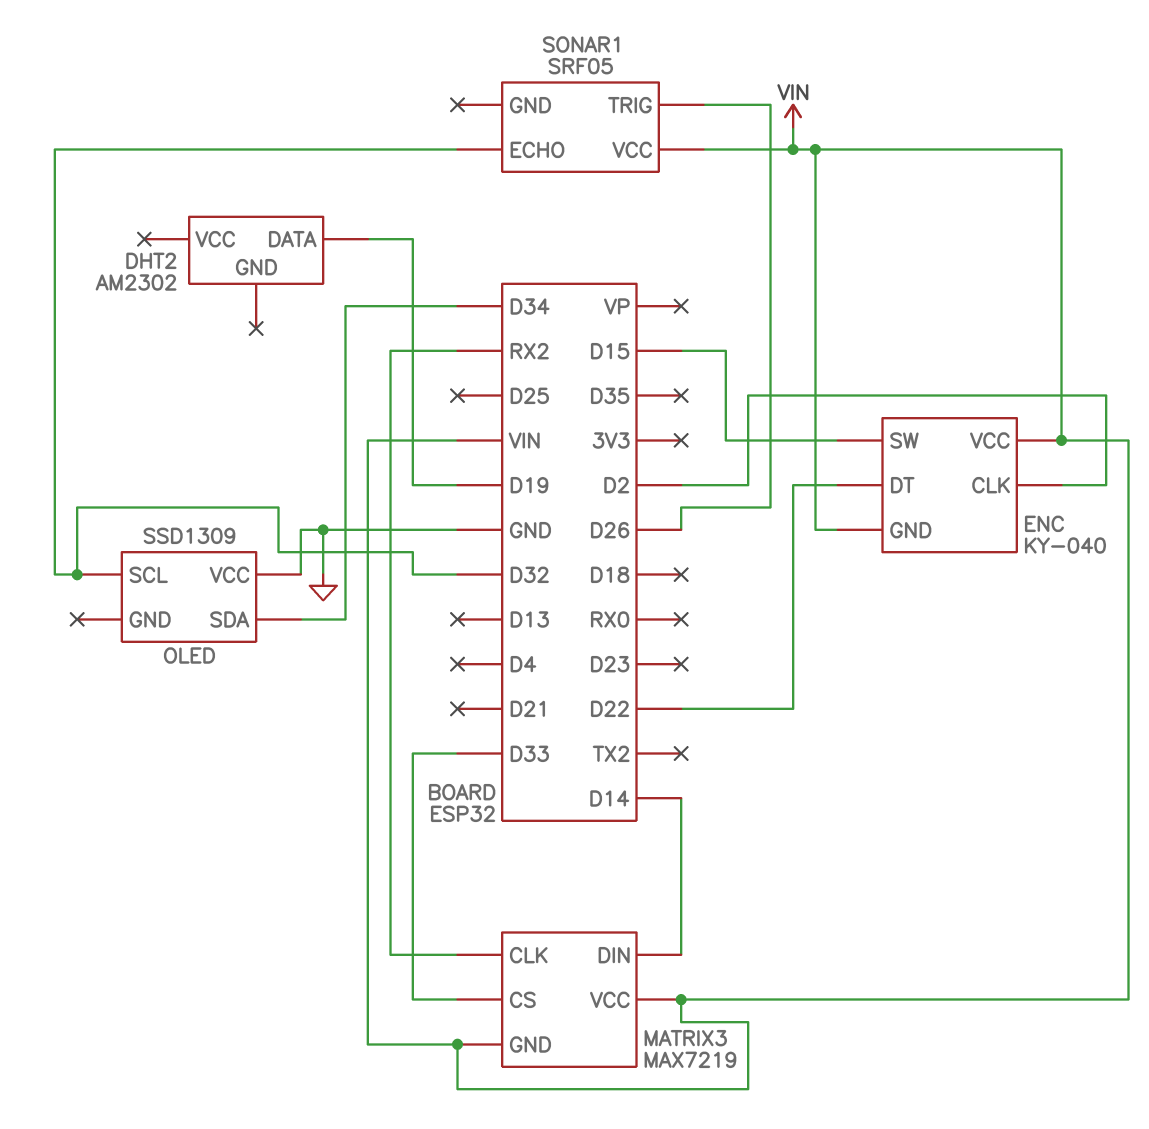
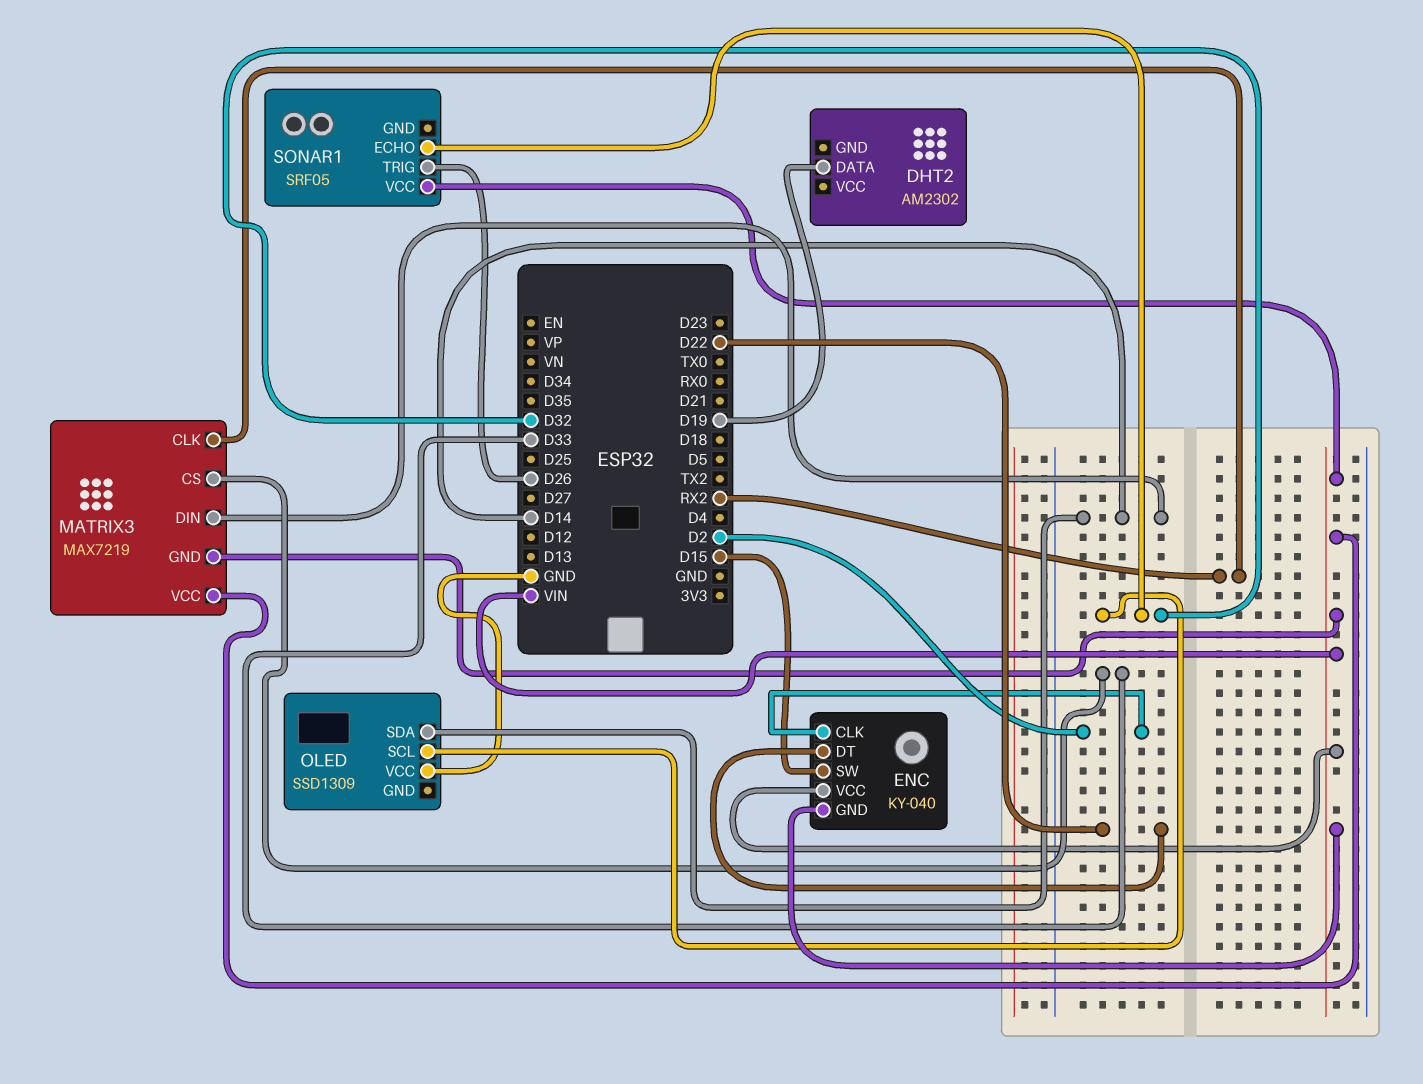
OLED pin SDA: D34 -> D14

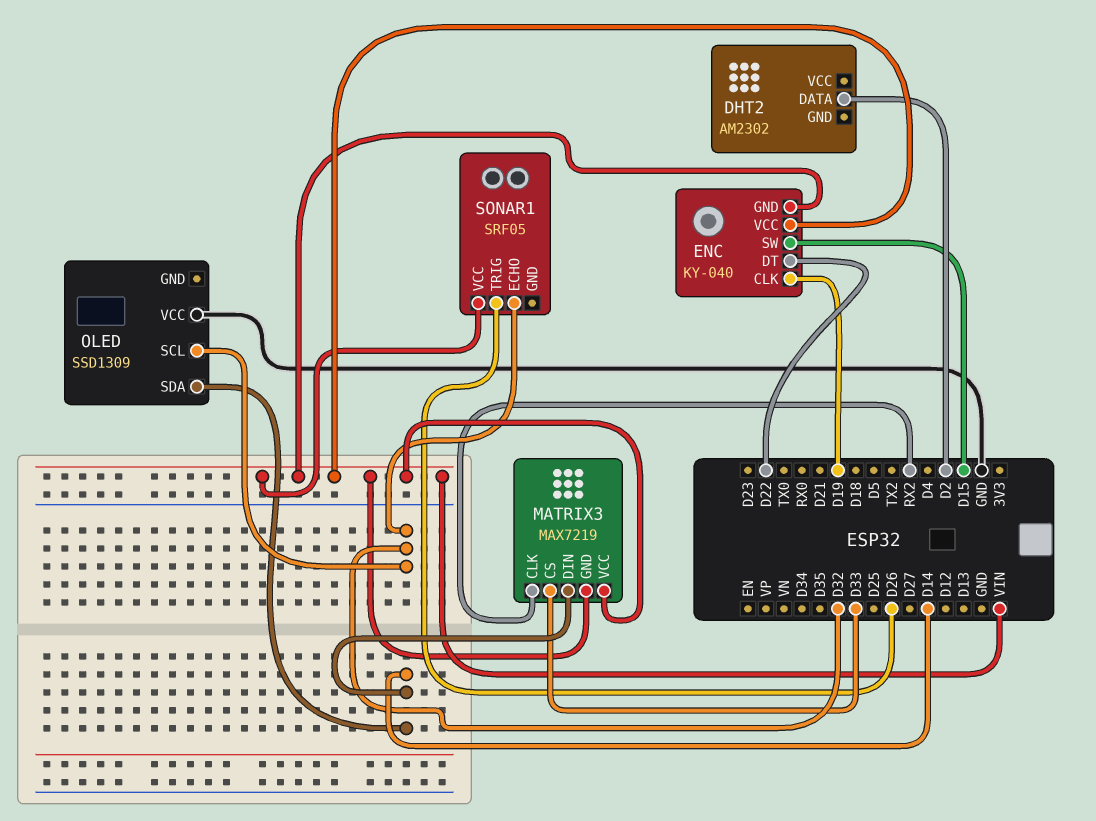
DHT2 pin DATA: D19 -> D2
ENC pin CLK: D2 -> D19

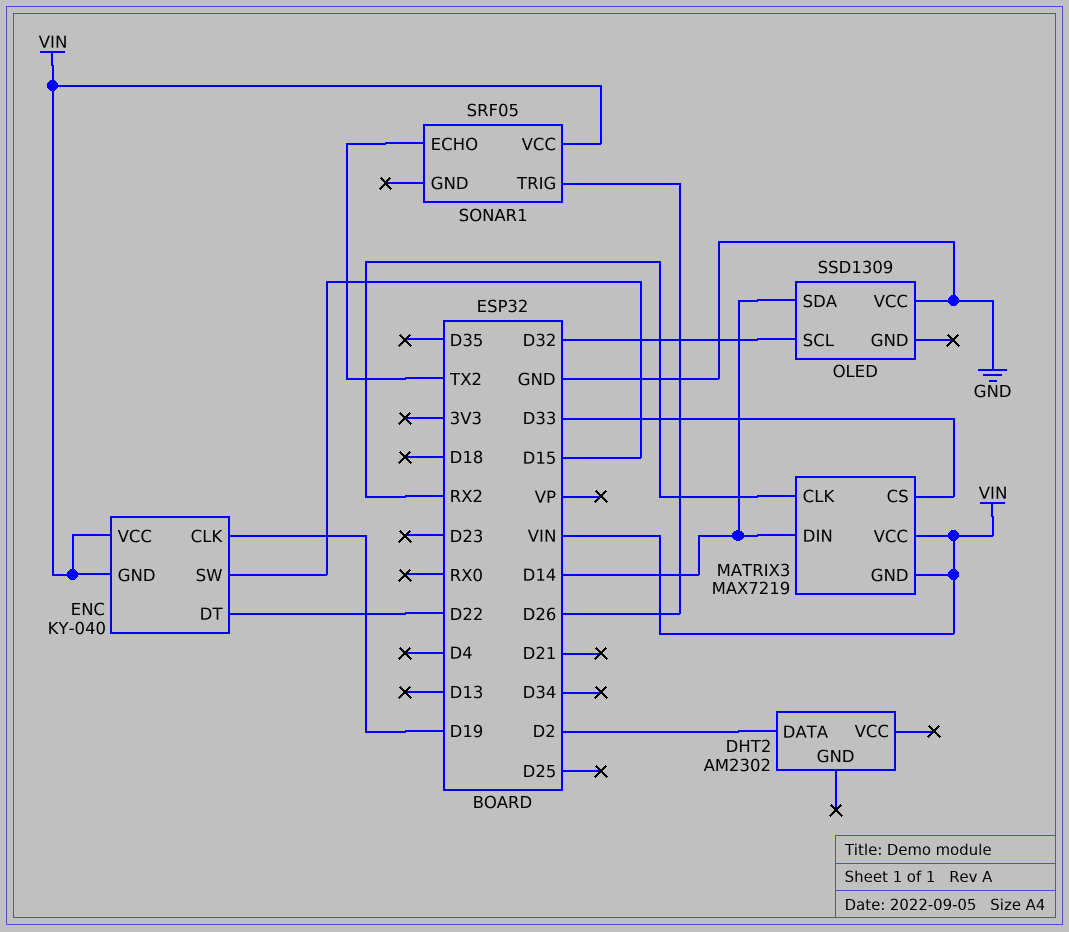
SONAR1 pin ECHO: D32 -> TX2

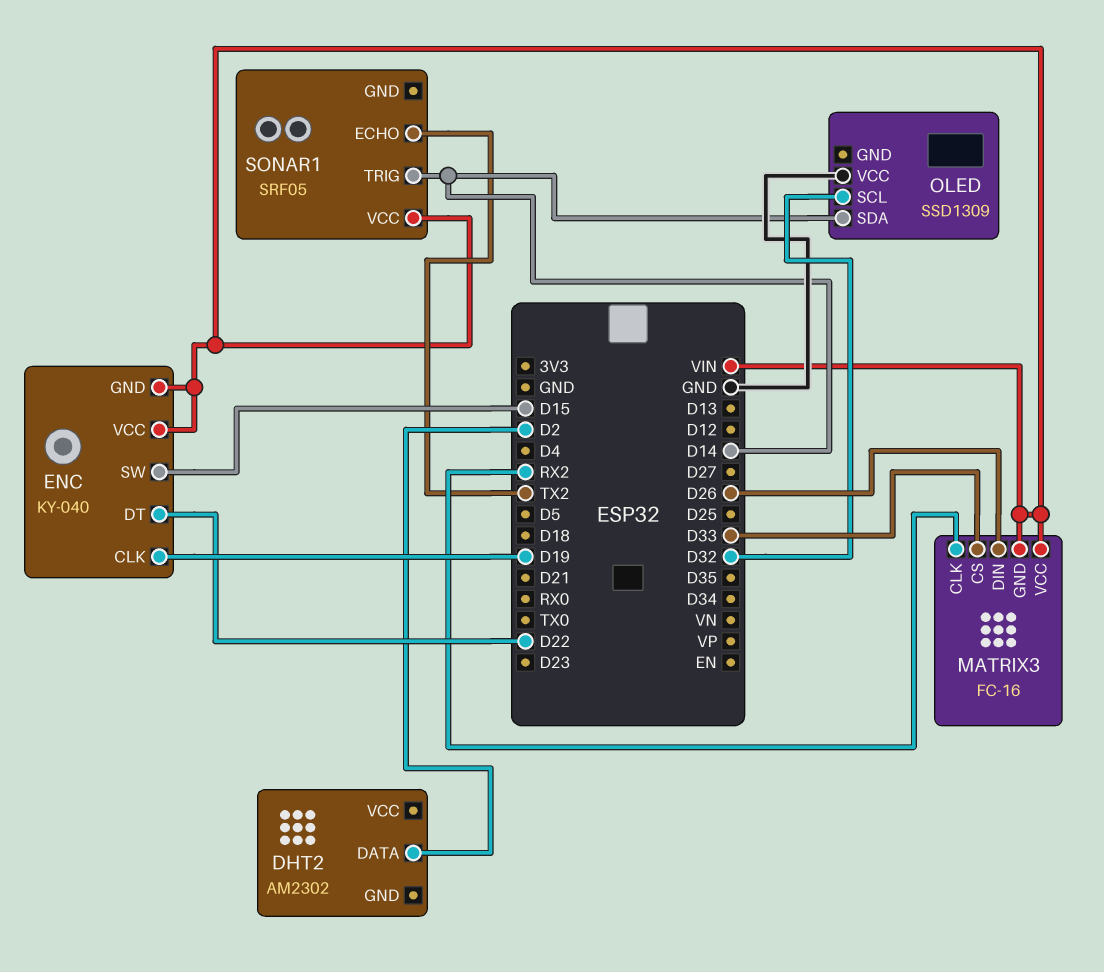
MATRIX3: MAX7219 -> FC-16
MATRIX3 pin DIN: D14 -> D26
SONAR1 pin TRIG: D26 -> D14

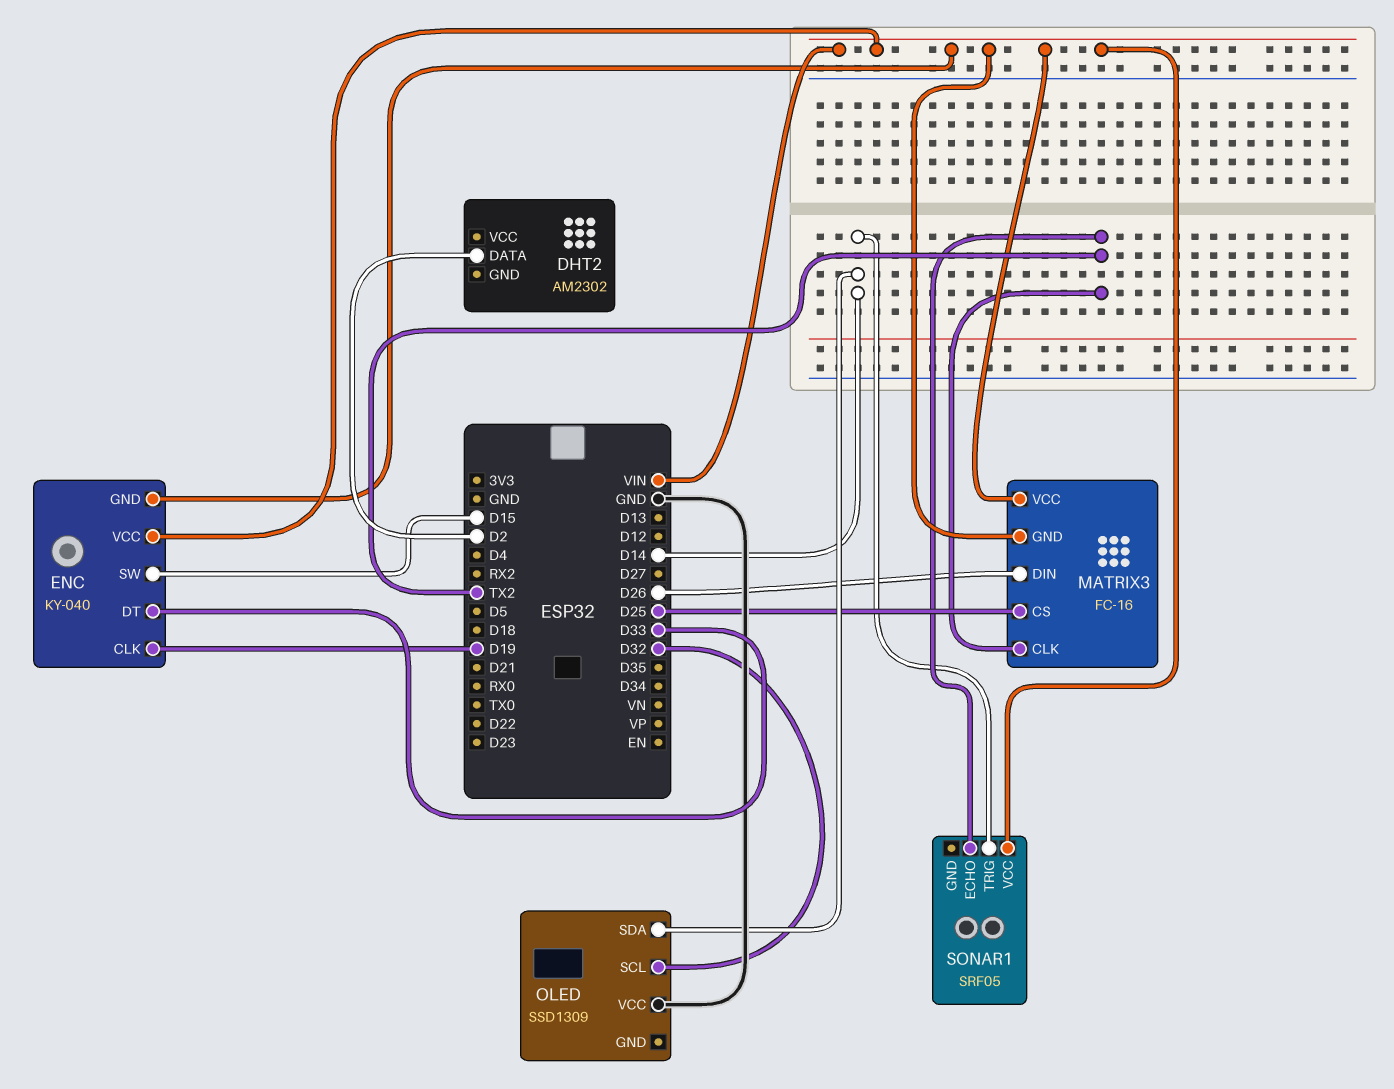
ENC pin DT: D22 -> D33
MATRIX3 pin CLK: RX2 -> TX2
MATRIX3 pin CS: D33 -> D25

